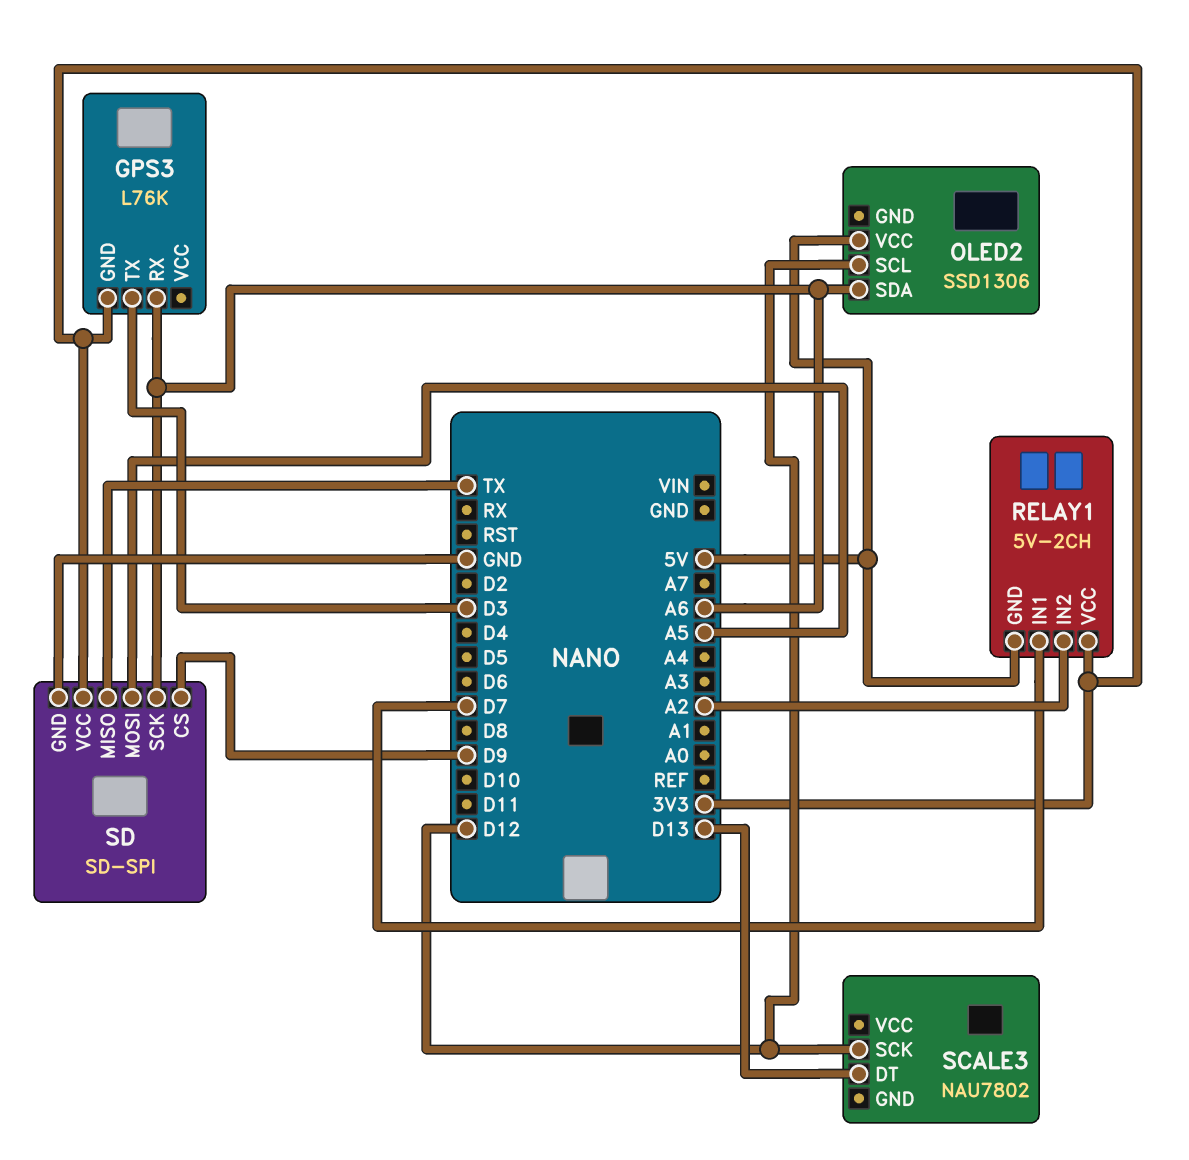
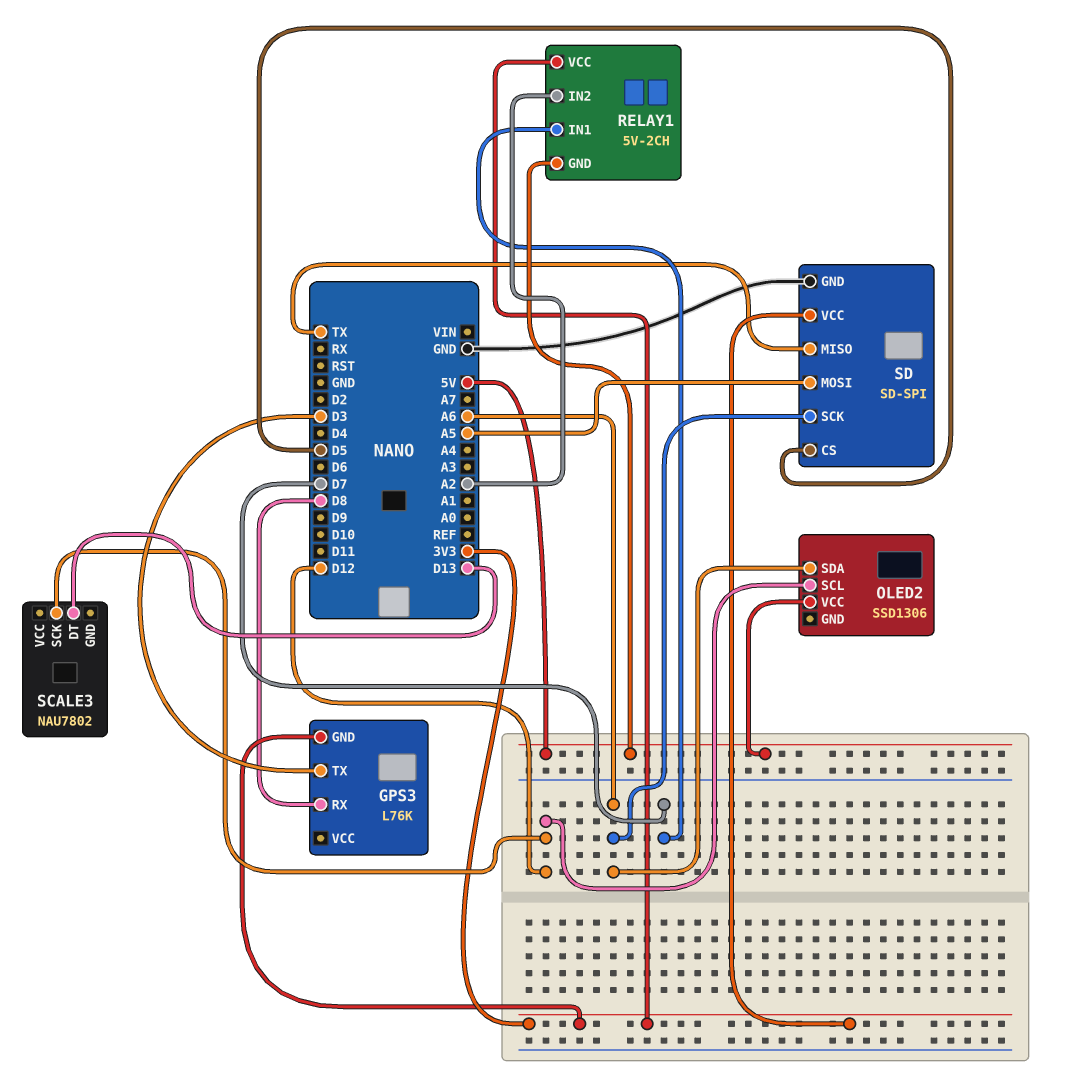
GPS3 pin RX: A6 -> D8
SD pin CS: D9 -> D5

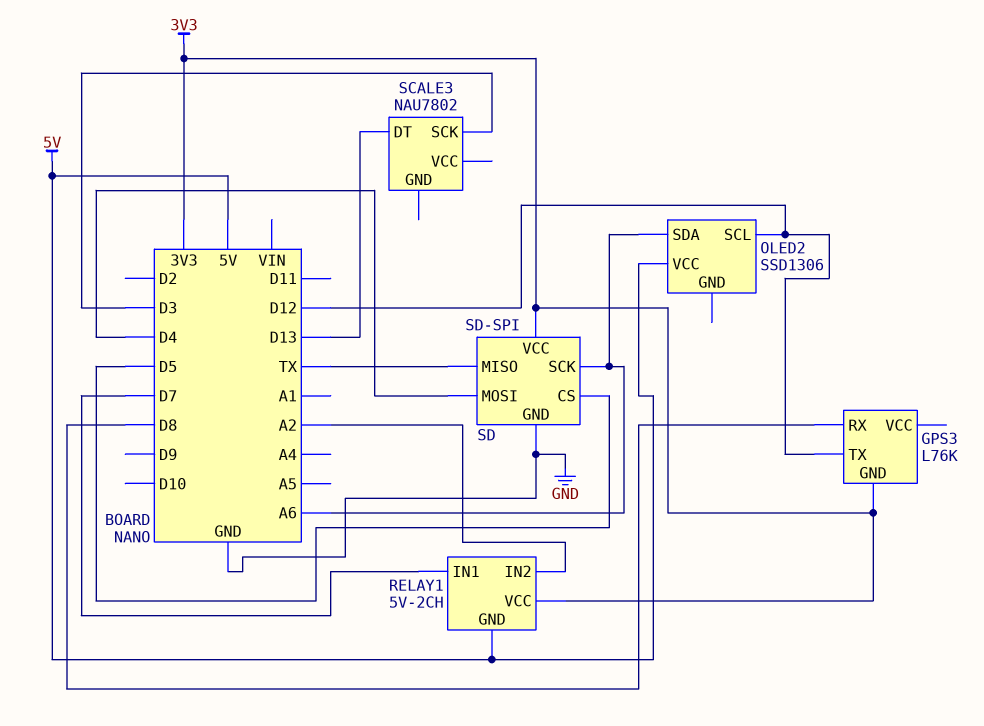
GPS3 pin TX: D3 -> D12
SCALE3 pin SCK: D12 -> D3
SD pin MOSI: A5 -> D4

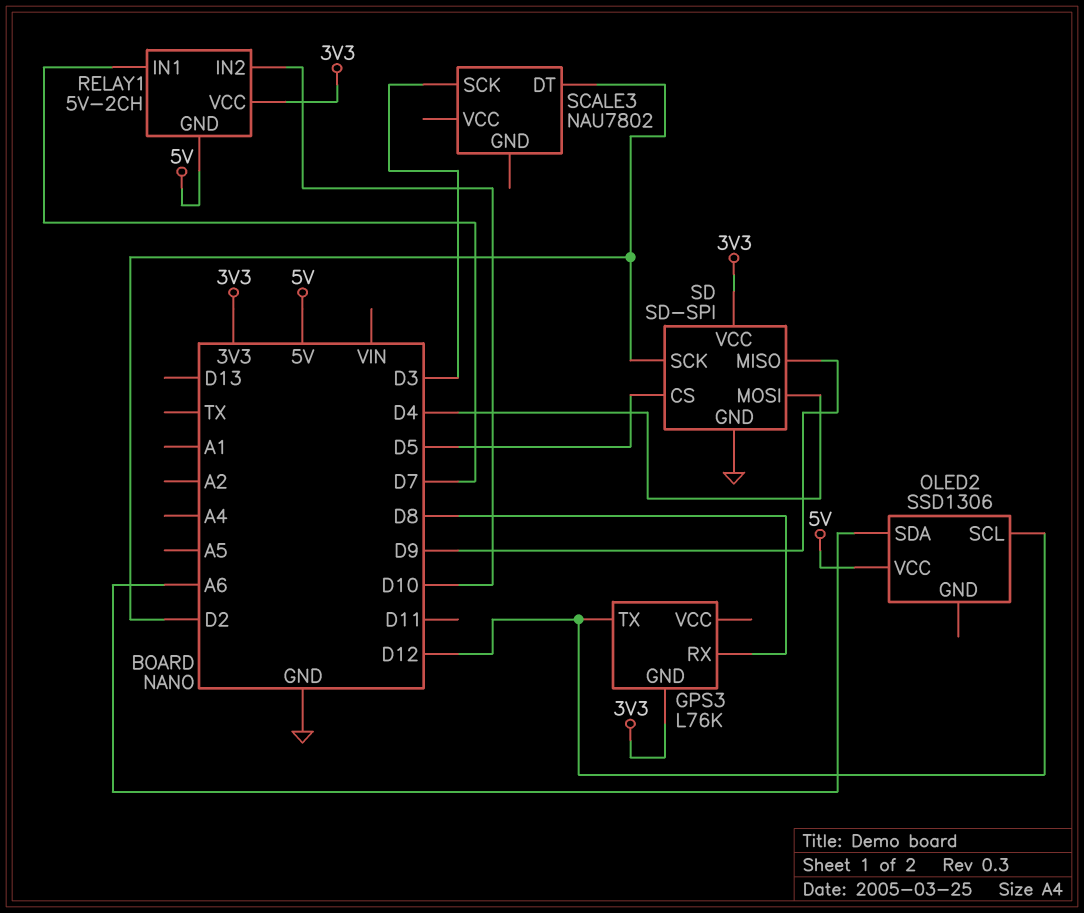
RELAY1 pin IN2: A2 -> D10
SCALE3 pin DT: D13 -> D2
SD pin MISO: TX -> D9
SD pin SCK: A6 -> D2

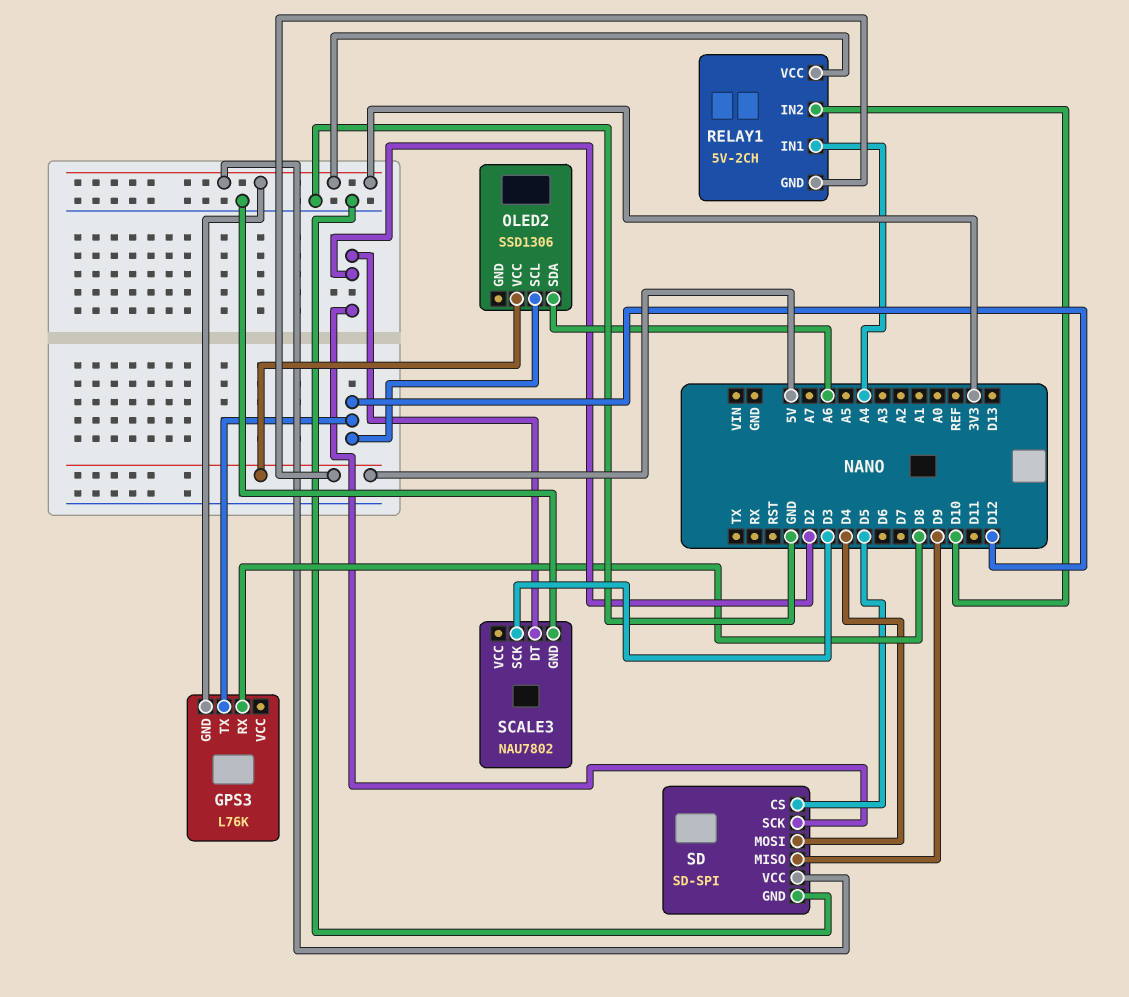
RELAY1 pin IN1: D7 -> A4
SCALE3 pin GND: none -> GND

